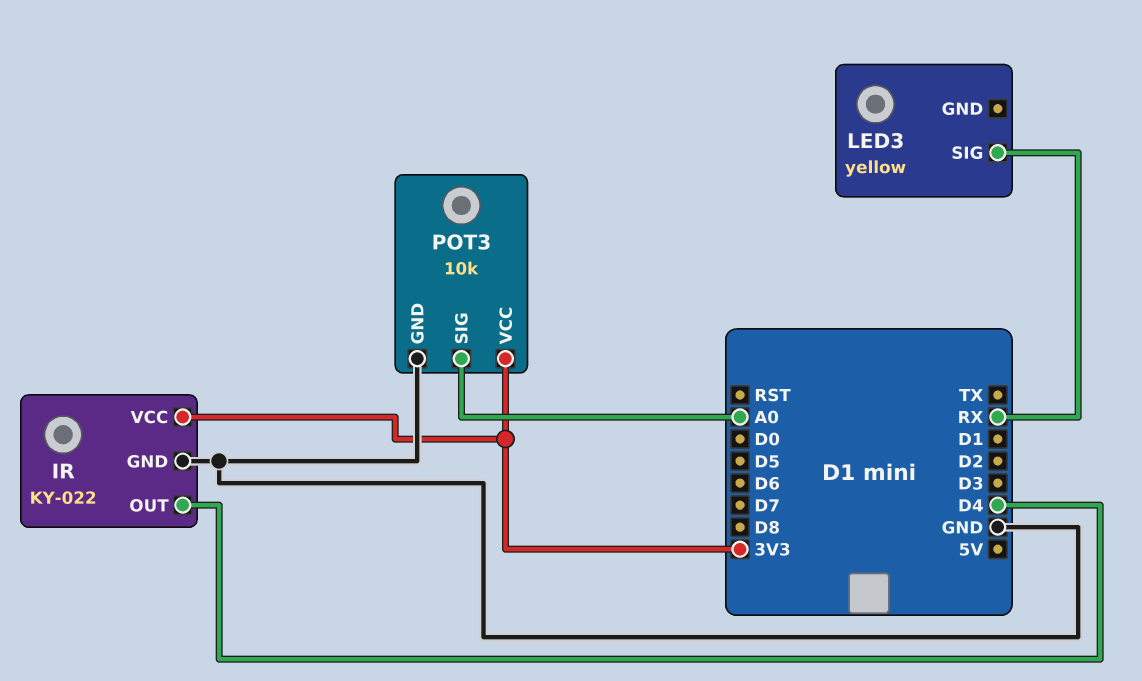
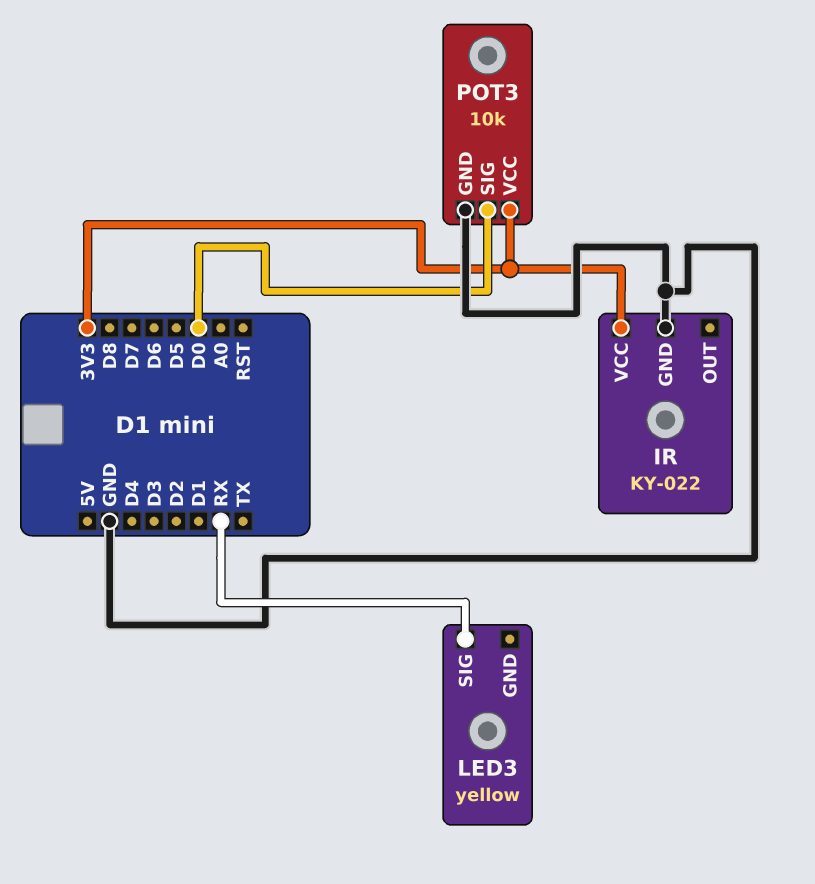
IR pin OUT: D4 -> none
POT3 pin SIG: A0 -> D0

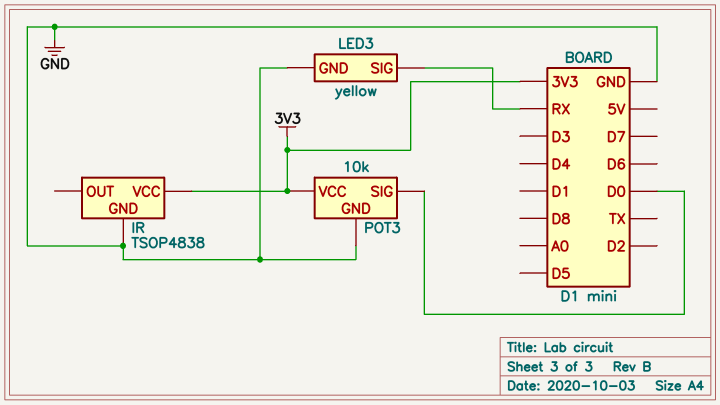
IR: KY-022 -> TSOP4838
LED3 pin GND: none -> GND

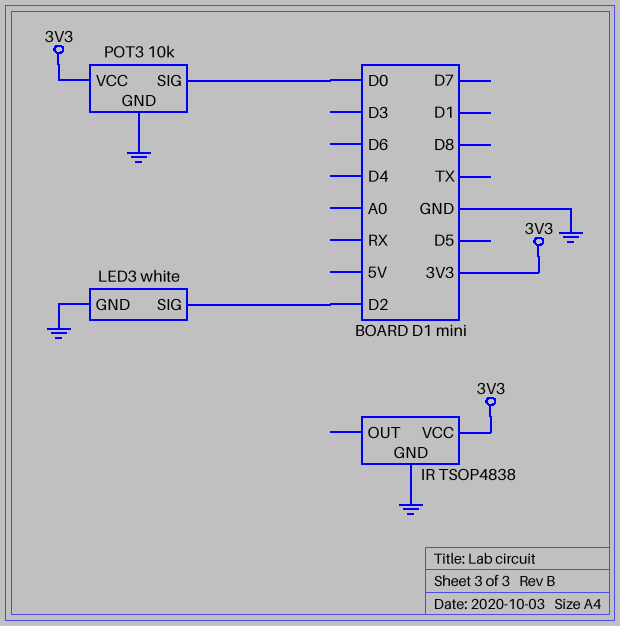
LED3: yellow -> white
LED3 pin SIG: RX -> D2

